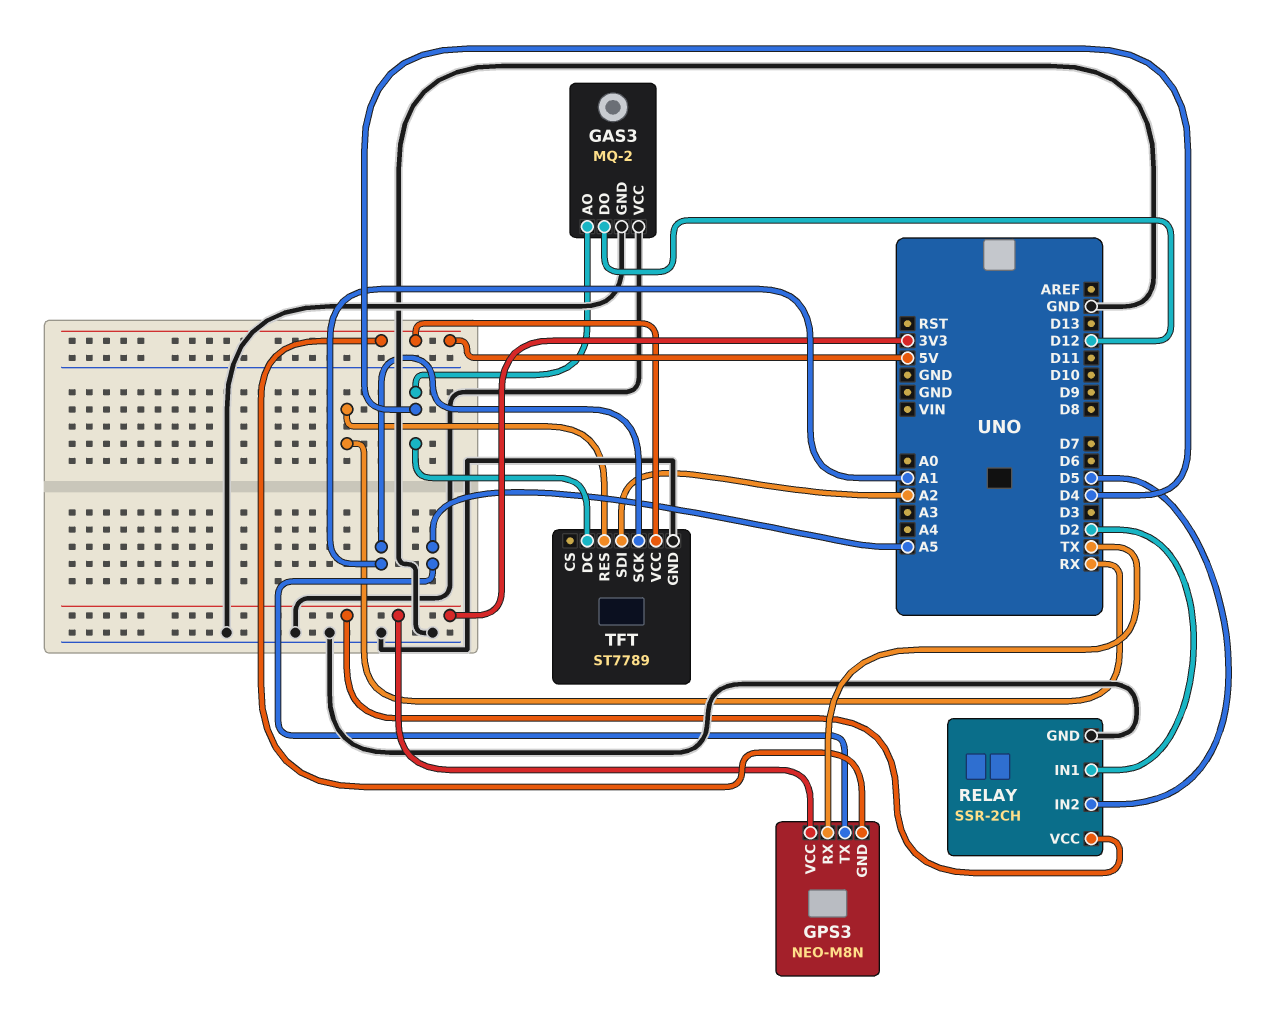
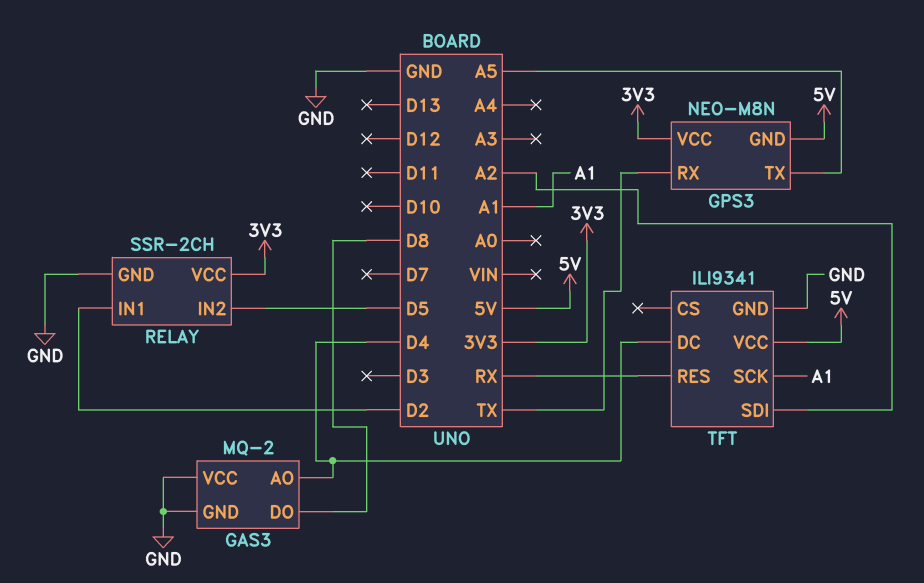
GAS3 pin DO: D12 -> D8
TFT: ST7789 -> ILI9341

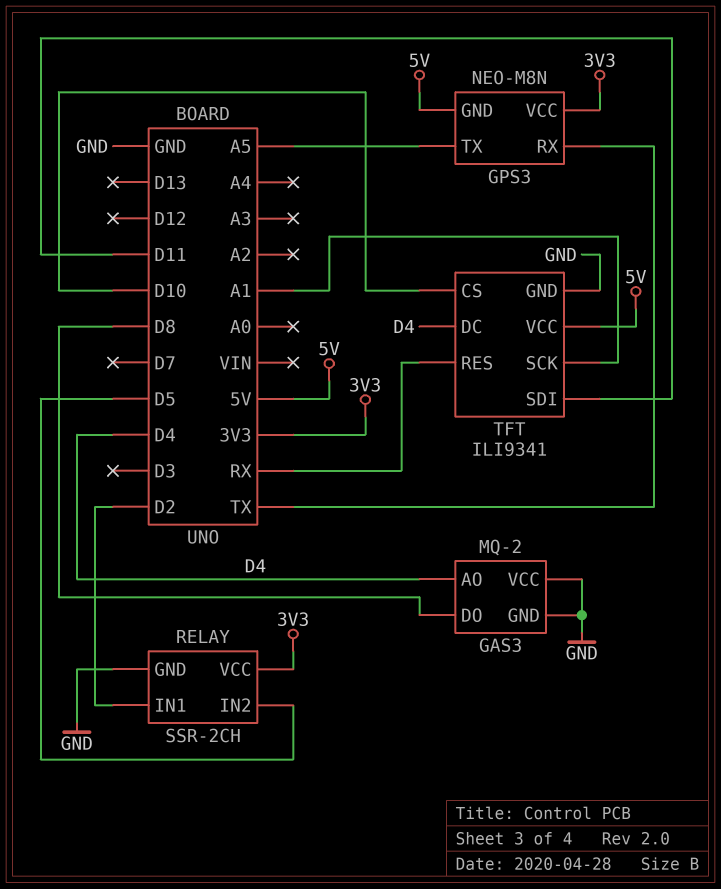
TFT pin CS: none -> D10
TFT pin SDI: A2 -> D11

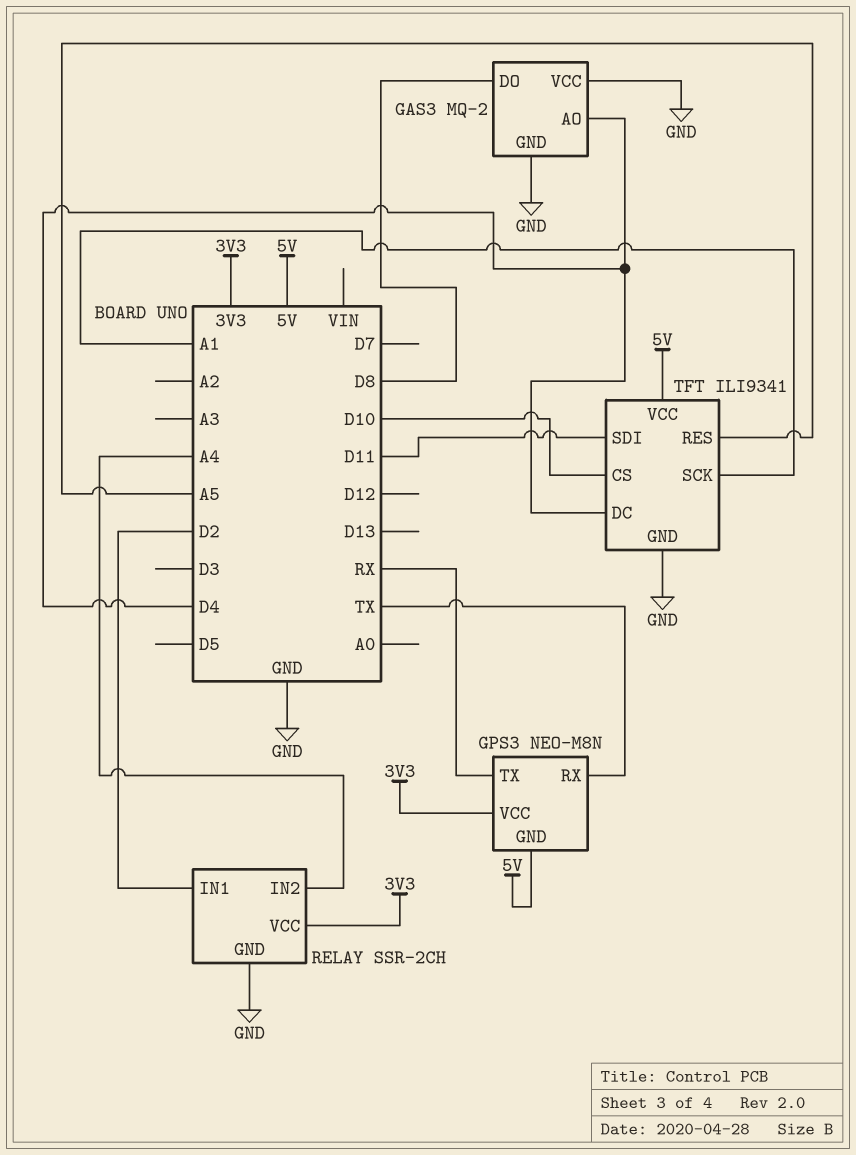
GPS3 pin TX: A5 -> RX
RELAY pin IN2: D5 -> A4
TFT pin RES: RX -> A5

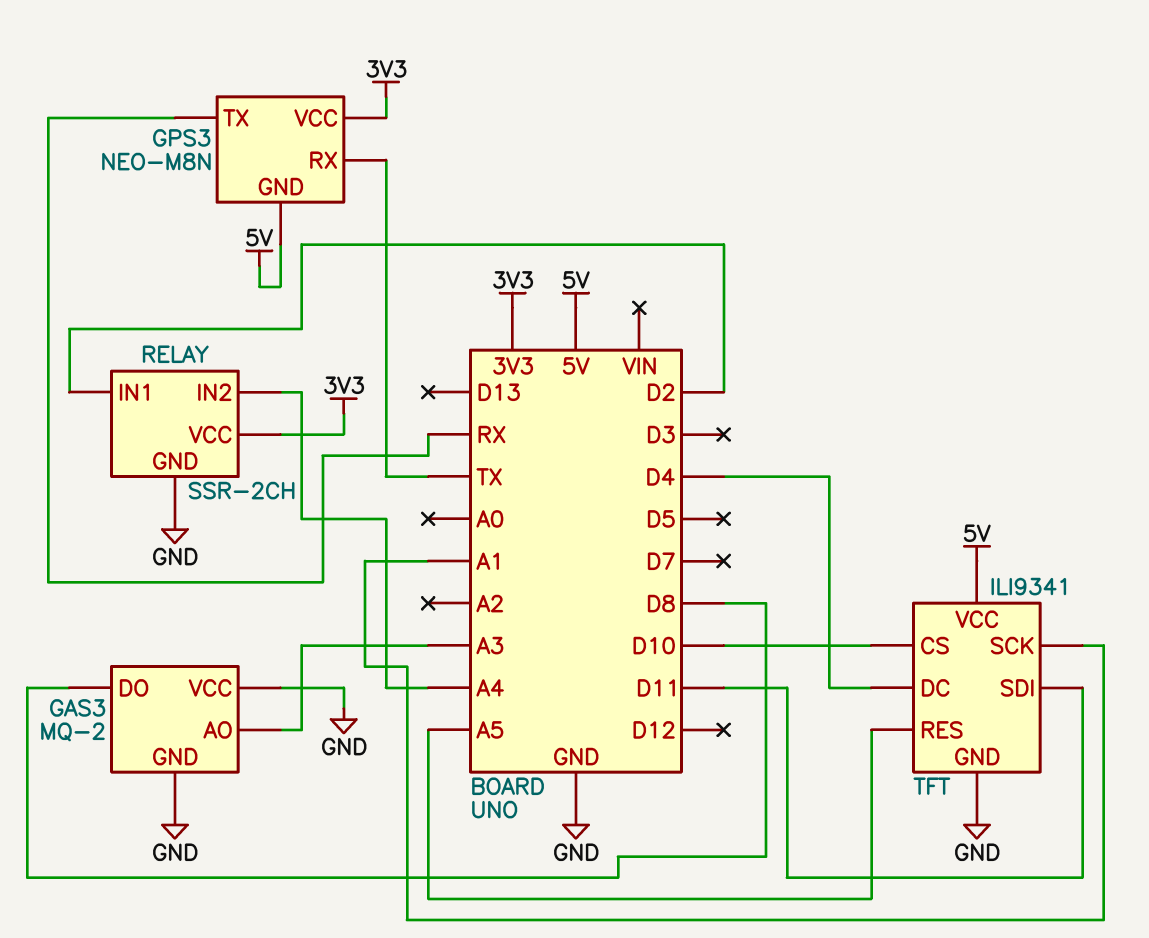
GAS3 pin AO: D4 -> A3

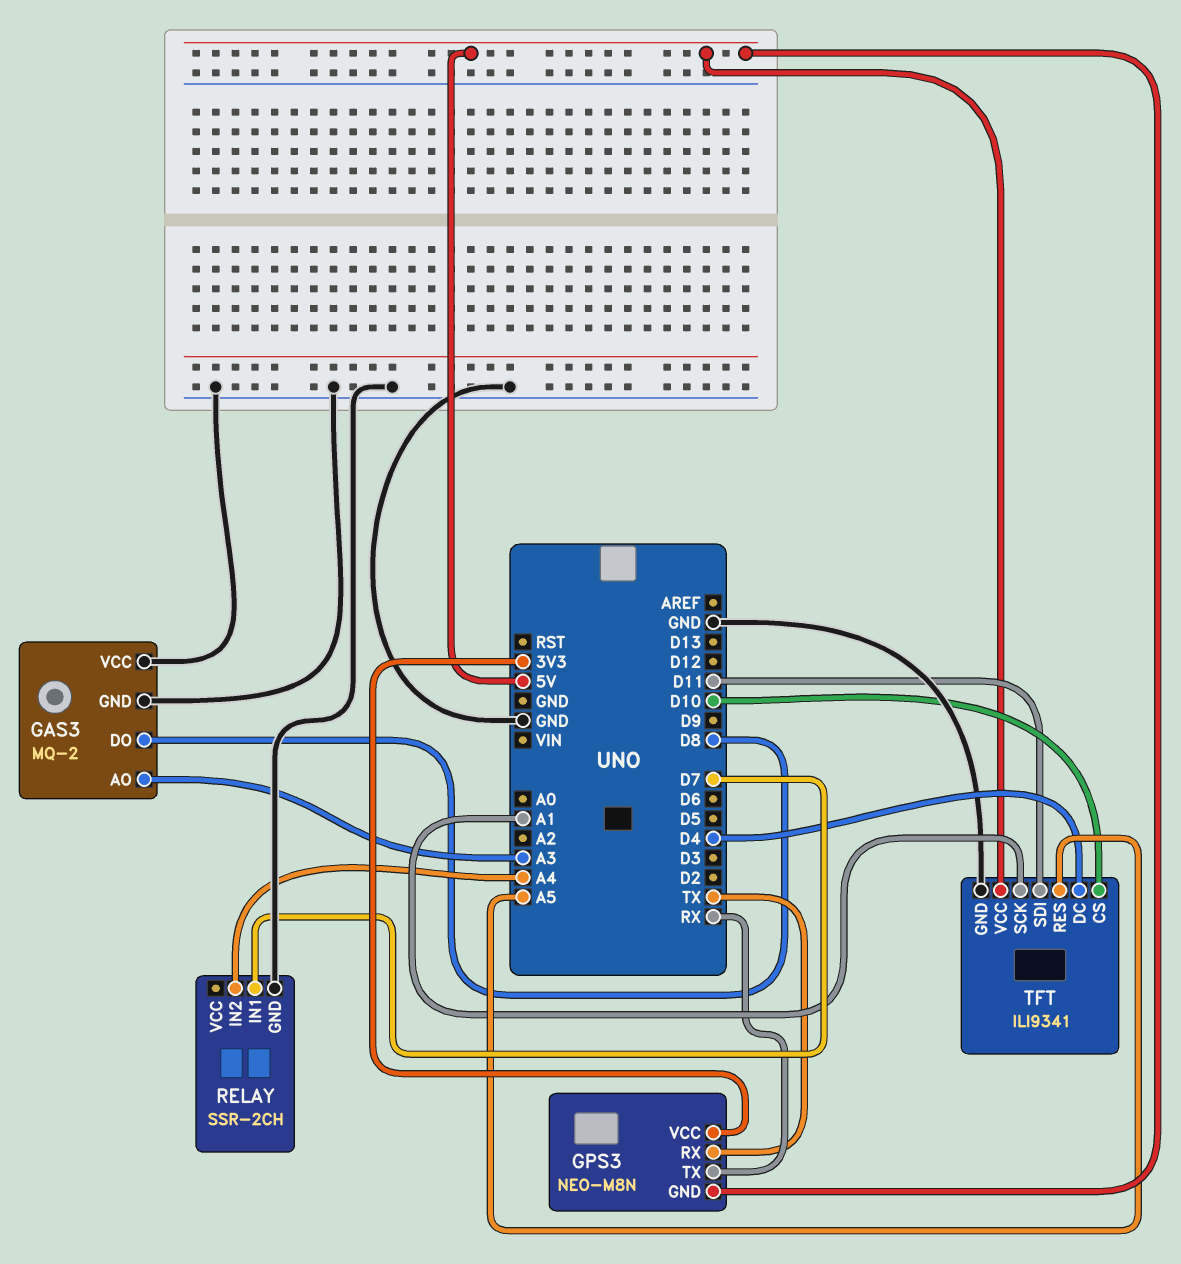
RELAY pin IN1: D2 -> D7
RELAY pin VCC: 3V3 -> none

